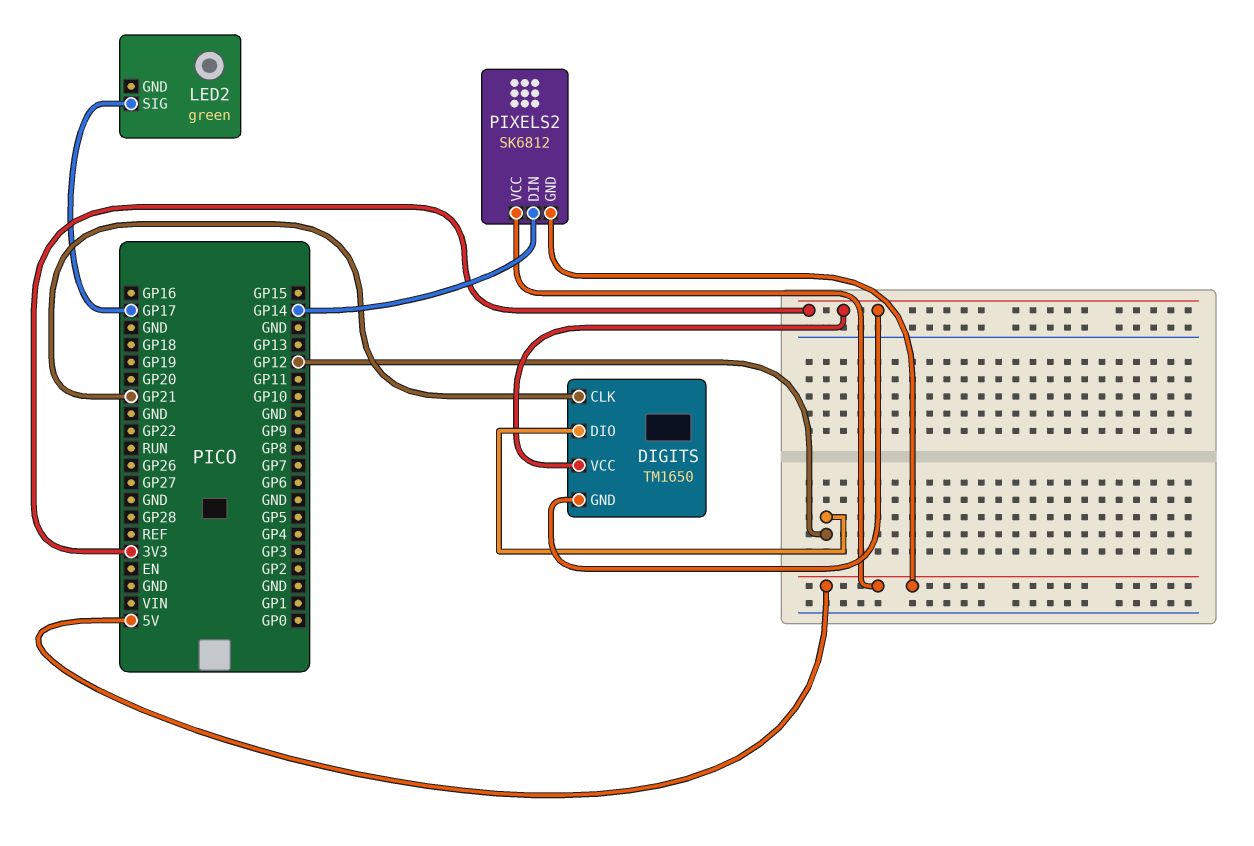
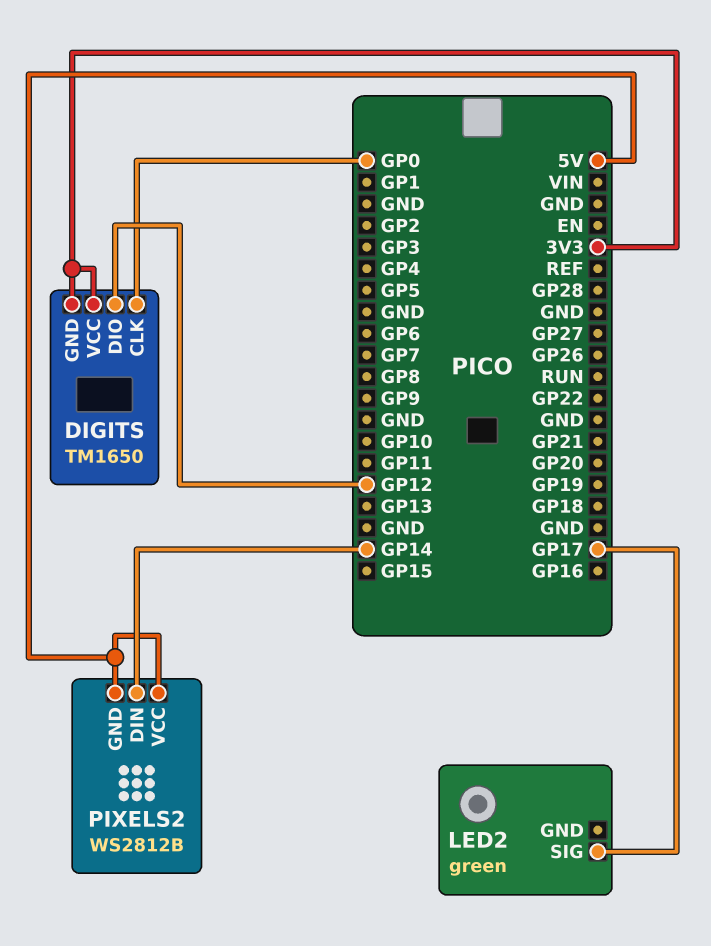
DIGITS pin CLK: GP21 -> GP0
PIXELS2: SK6812 -> WS2812B

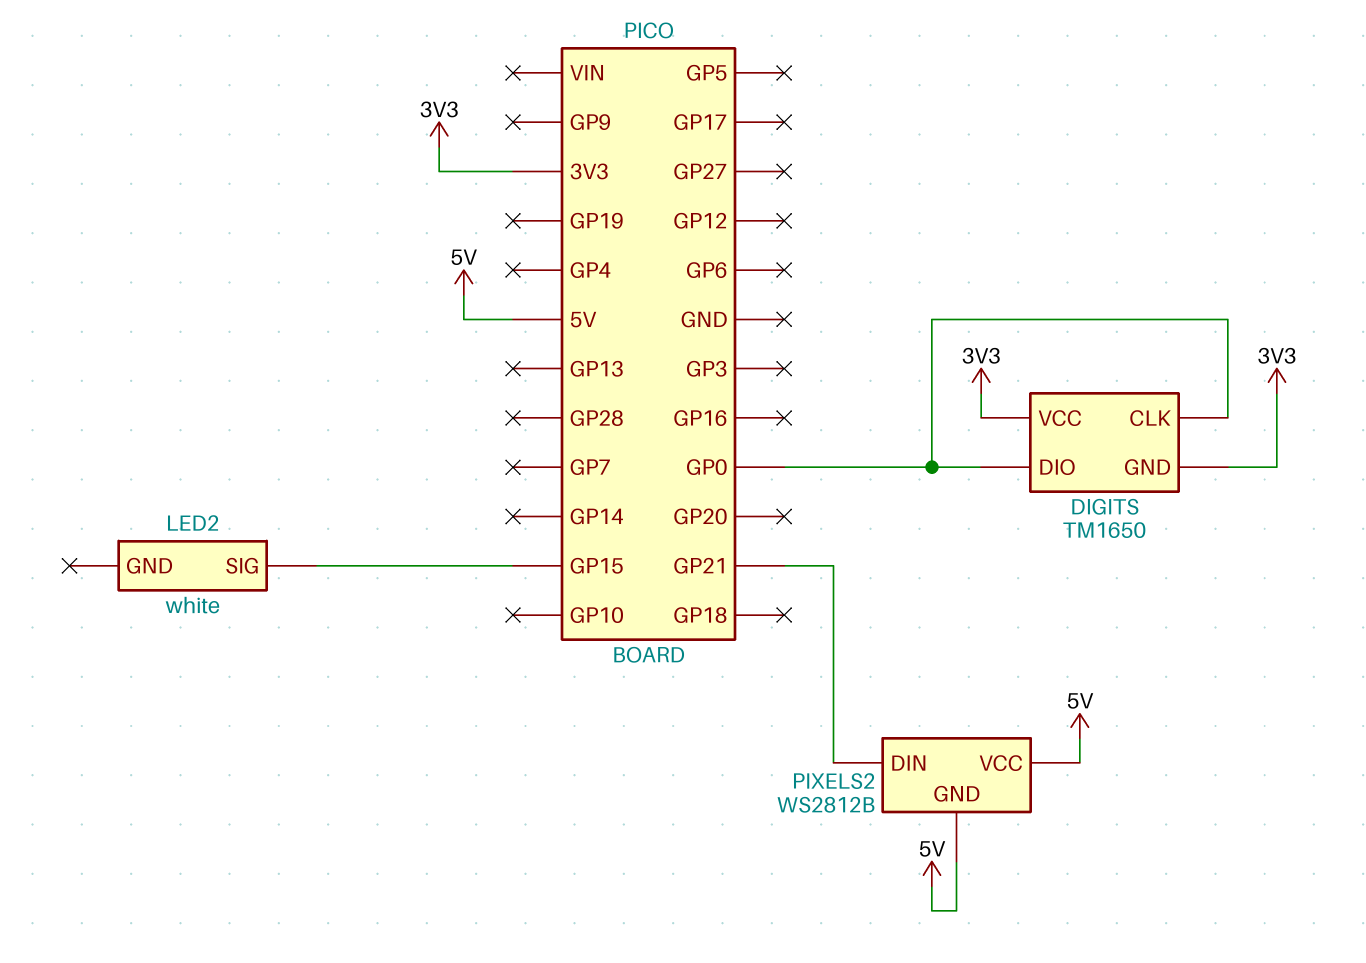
DIGITS pin DIO: GP12 -> GP0
LED2: green -> white
LED2 pin SIG: GP17 -> GP15
PIXELS2 pin DIN: GP14 -> GP21

